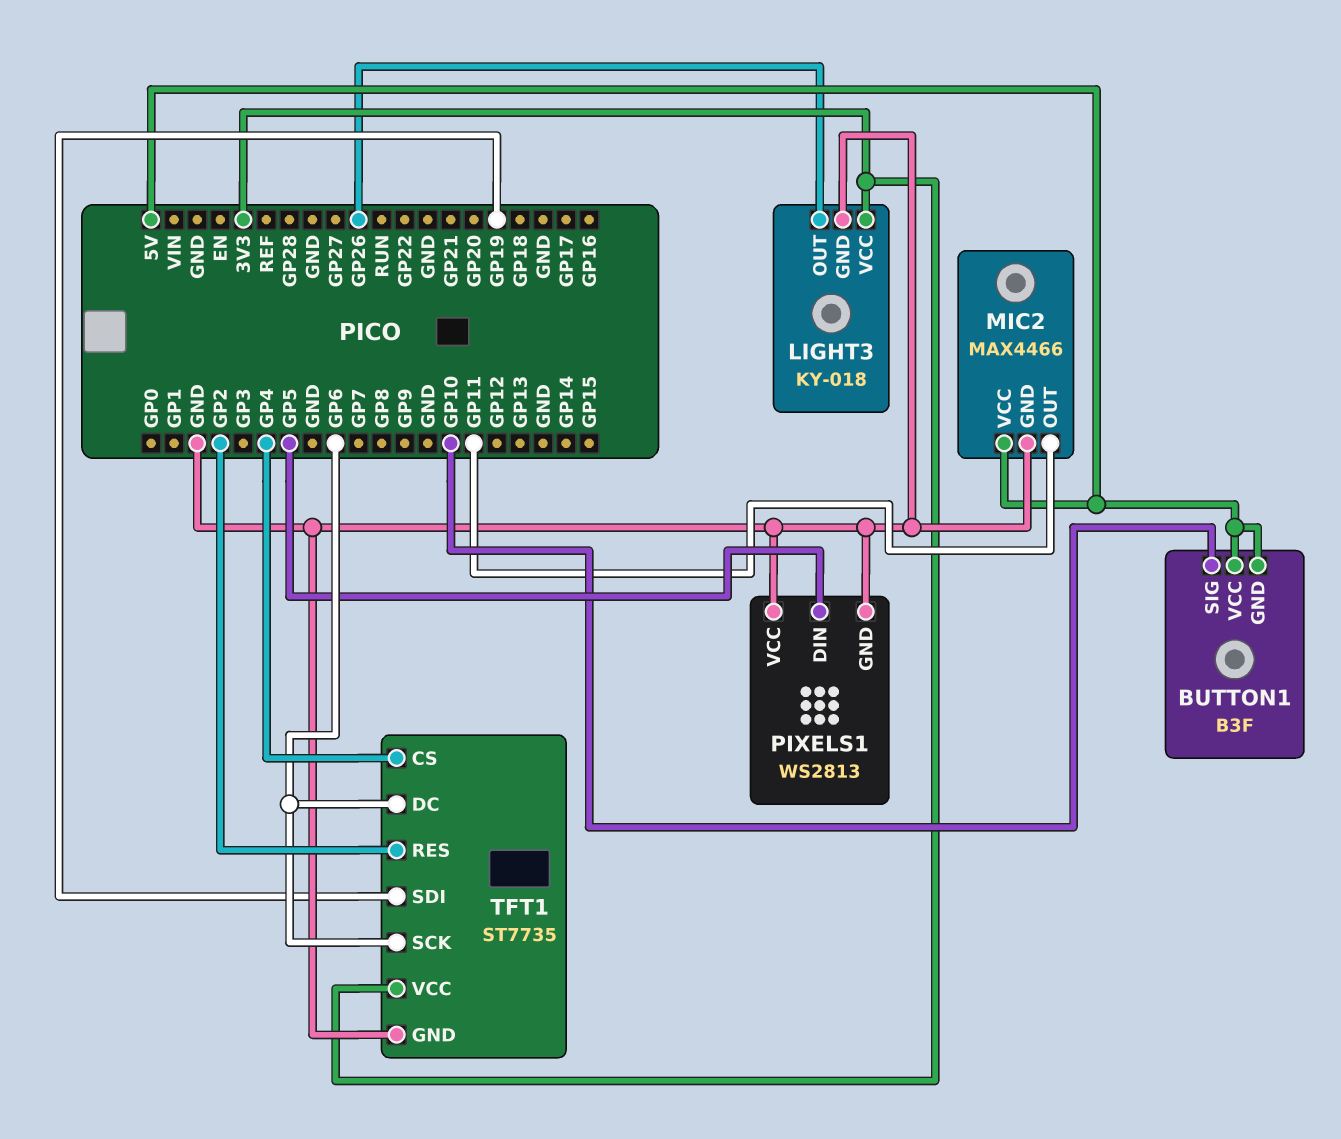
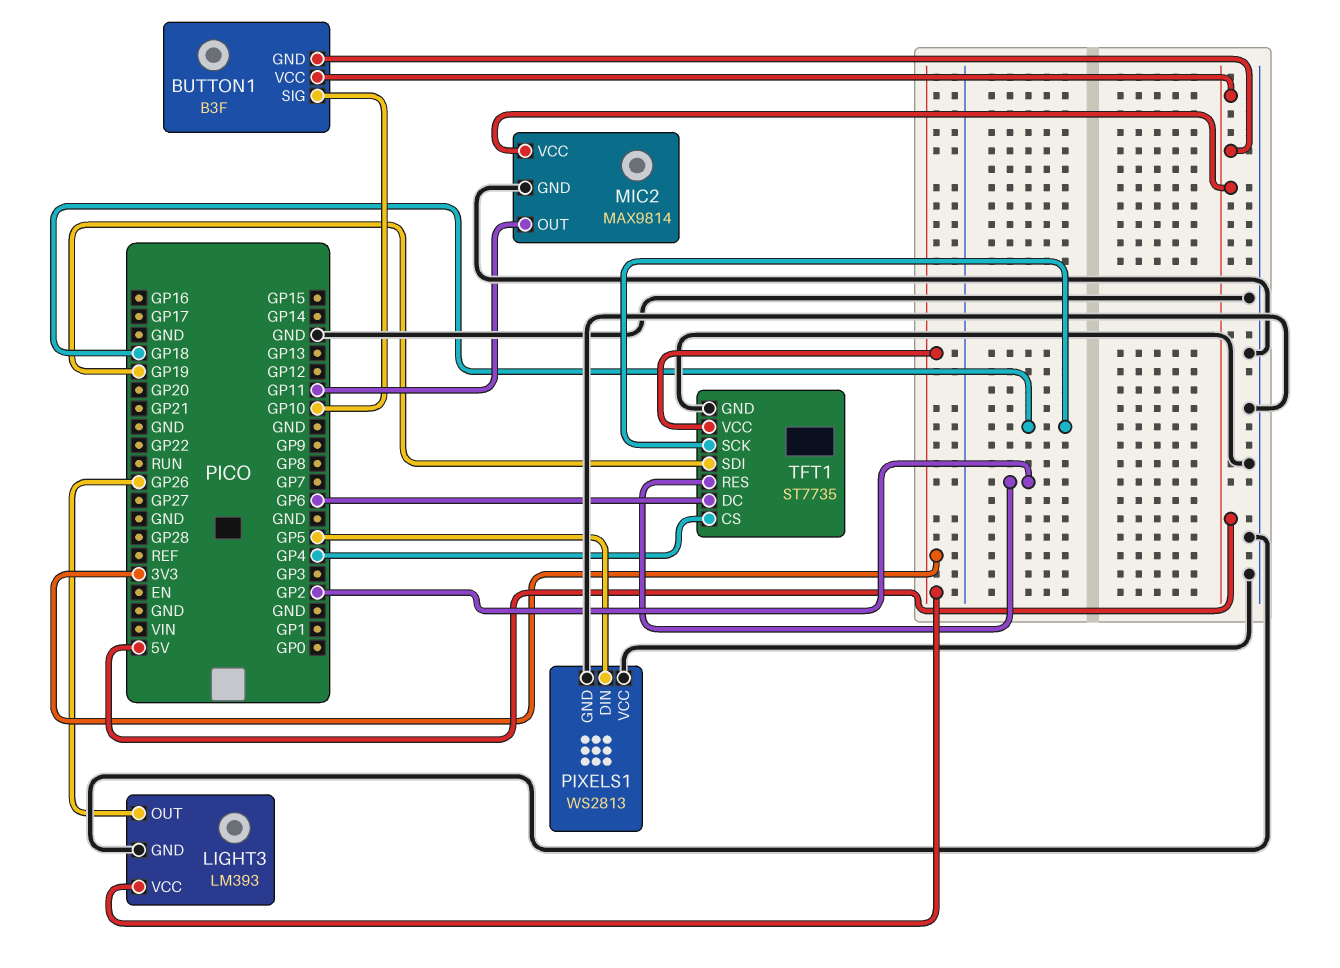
LIGHT3: KY-018 -> LM393
MIC2: MAX4466 -> MAX9814
TFT1 pin SCK: GP6 -> GP18

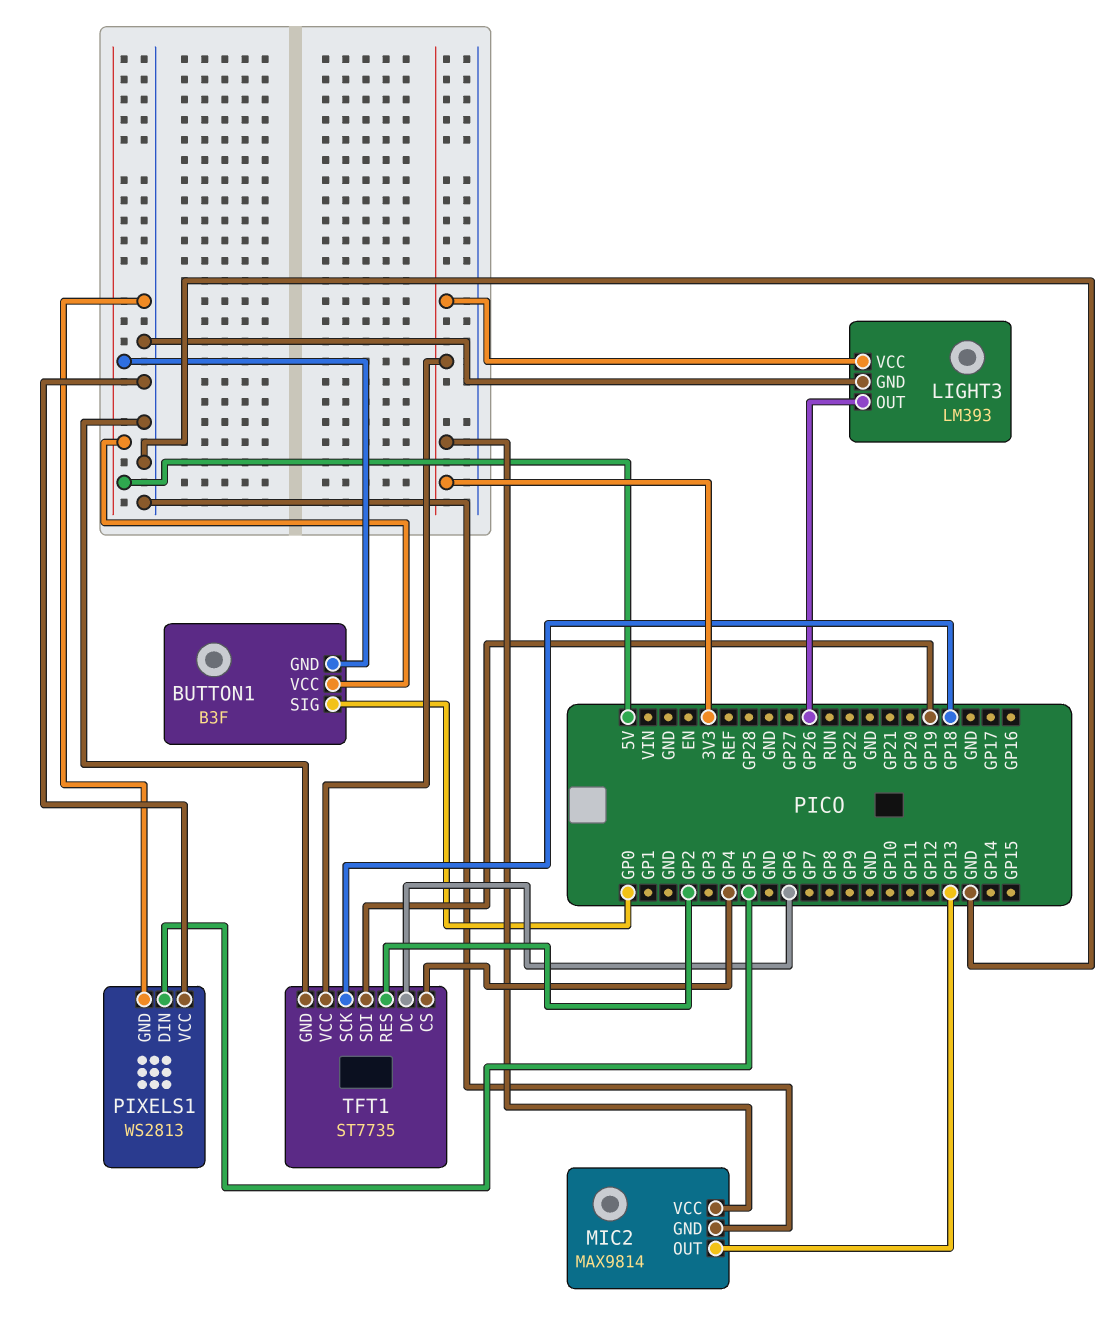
BUTTON1 pin SIG: GP10 -> GP0
MIC2 pin OUT: GP11 -> GP13
MIC2 pin VCC: 5V -> 3V3

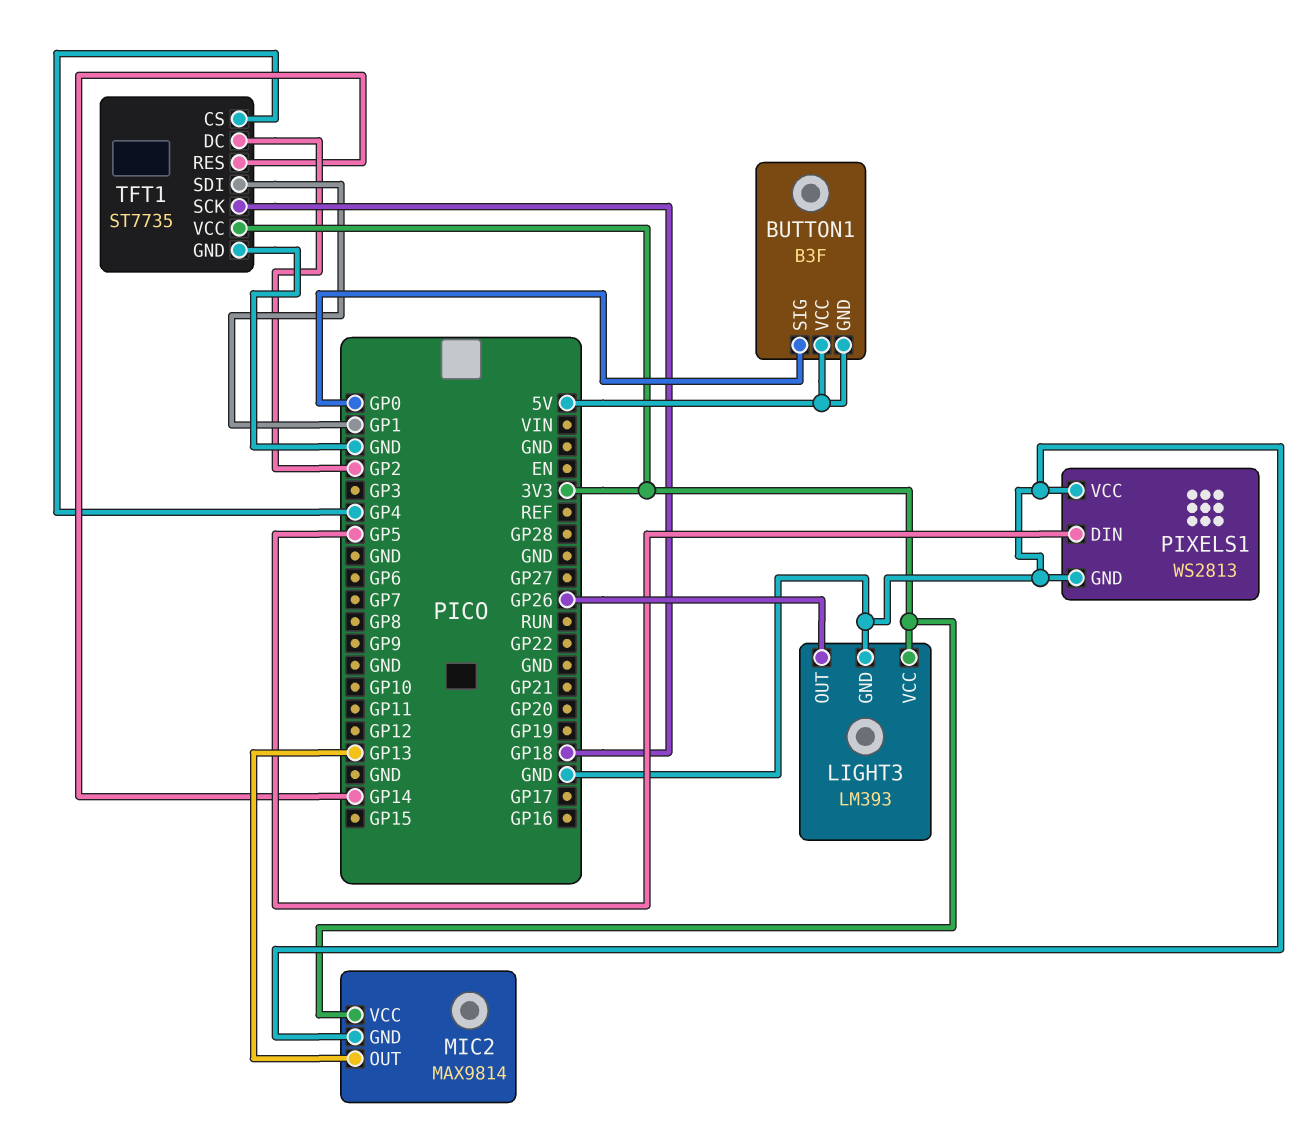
TFT1 pin DC: GP6 -> GP2
TFT1 pin RES: GP2 -> GP14
TFT1 pin SDI: GP19 -> GP1

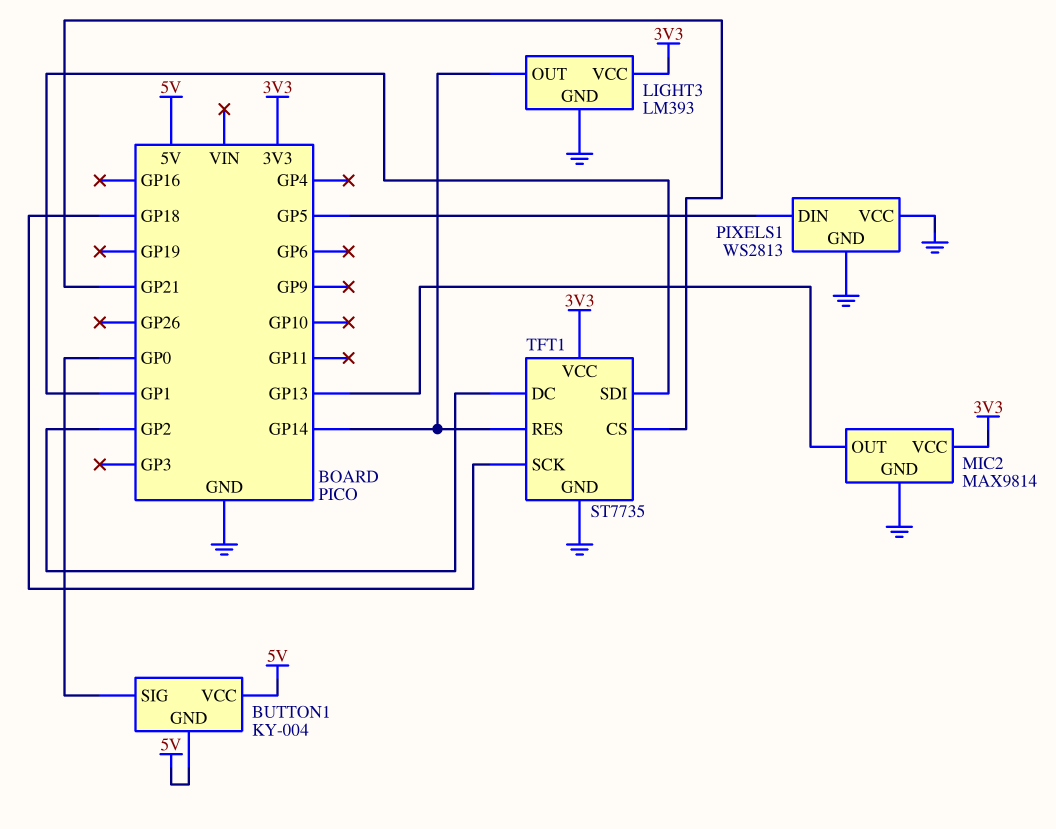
BUTTON1: B3F -> KY-004
LIGHT3 pin OUT: GP26 -> GP14
TFT1 pin CS: GP4 -> GP21

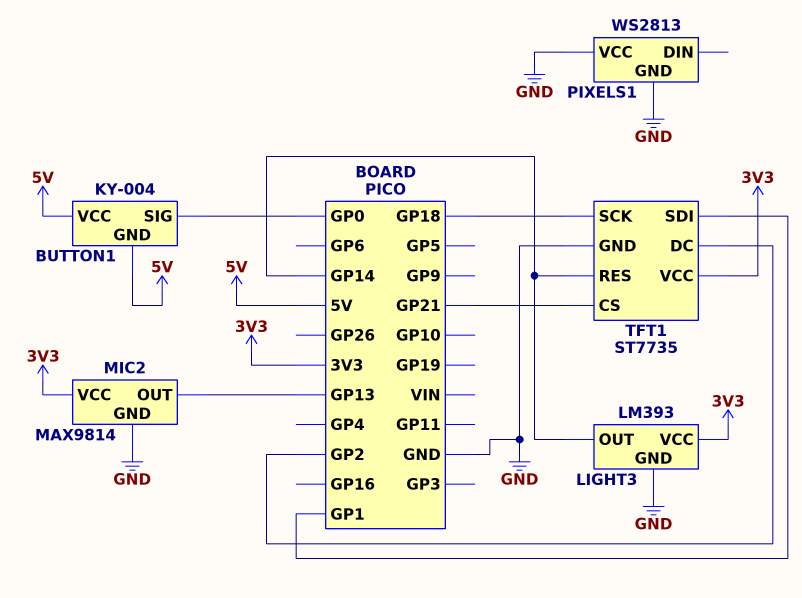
PIXELS1 pin DIN: GP5 -> none

